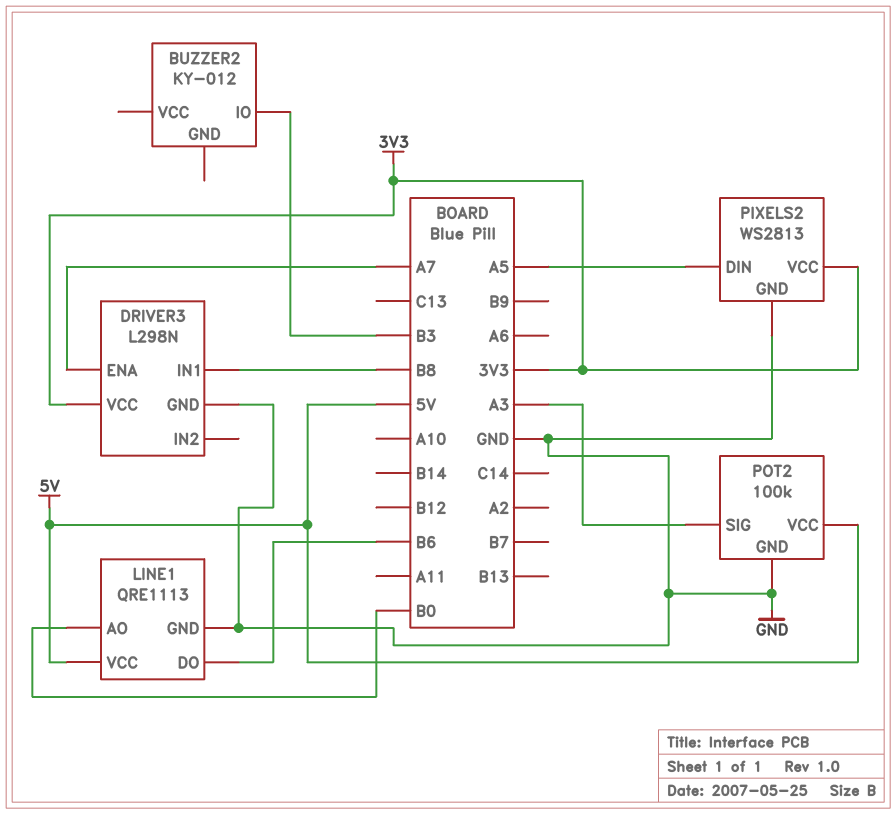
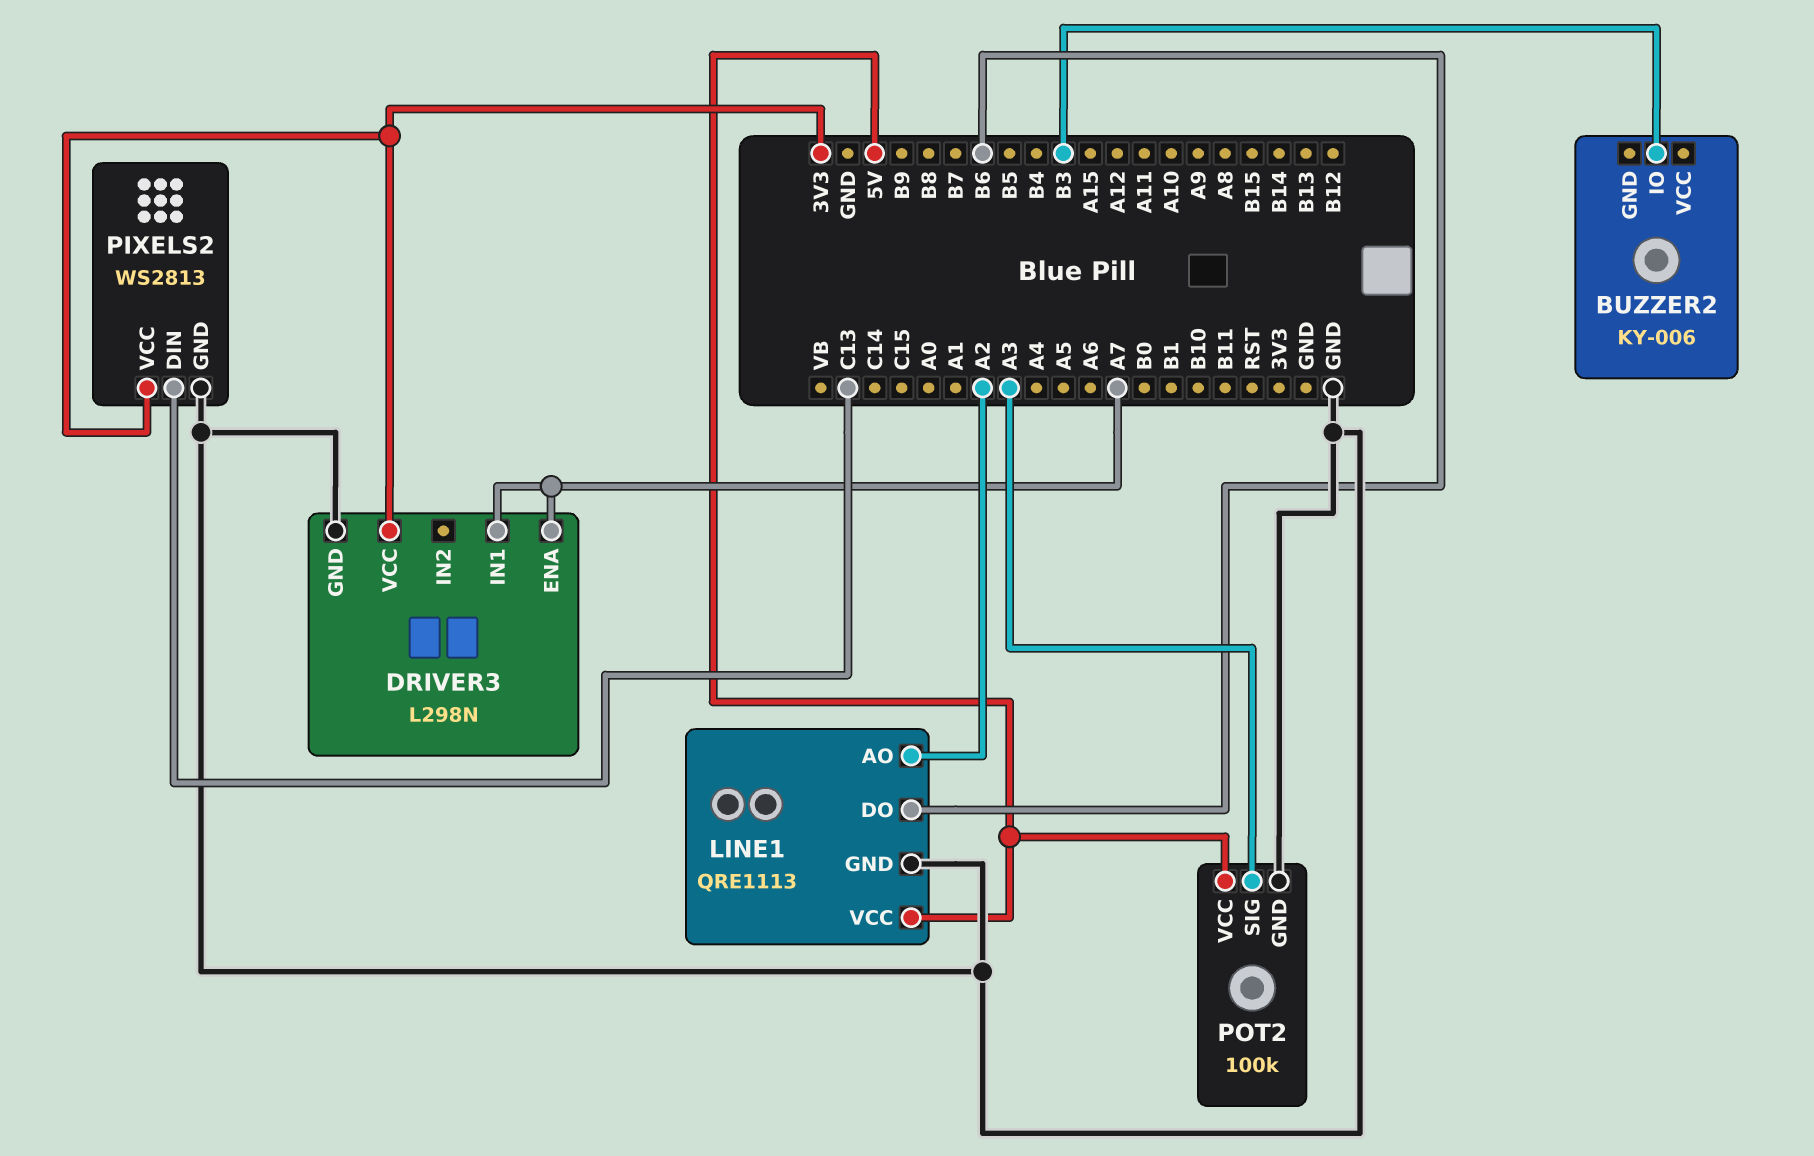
BUZZER2: KY-012 -> KY-006
DRIVER3 pin IN1: B8 -> A7
LINE1 pin AO: B0 -> A2
PIXELS2 pin DIN: A5 -> C13

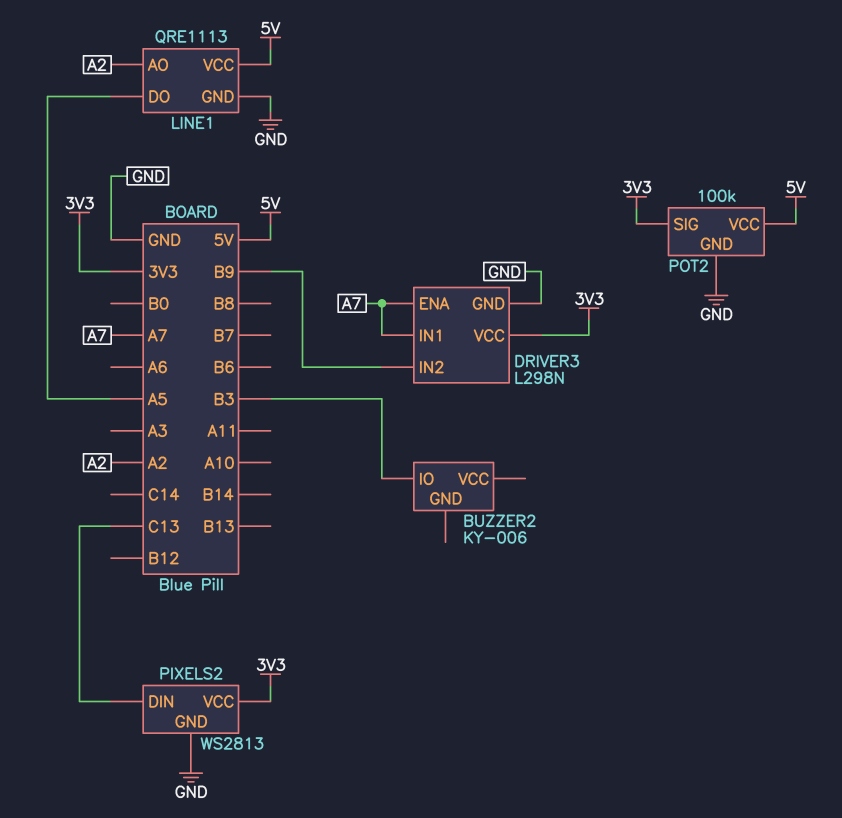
DRIVER3 pin IN2: none -> B9
LINE1 pin DO: B6 -> A5
POT2 pin SIG: A3 -> 3V3

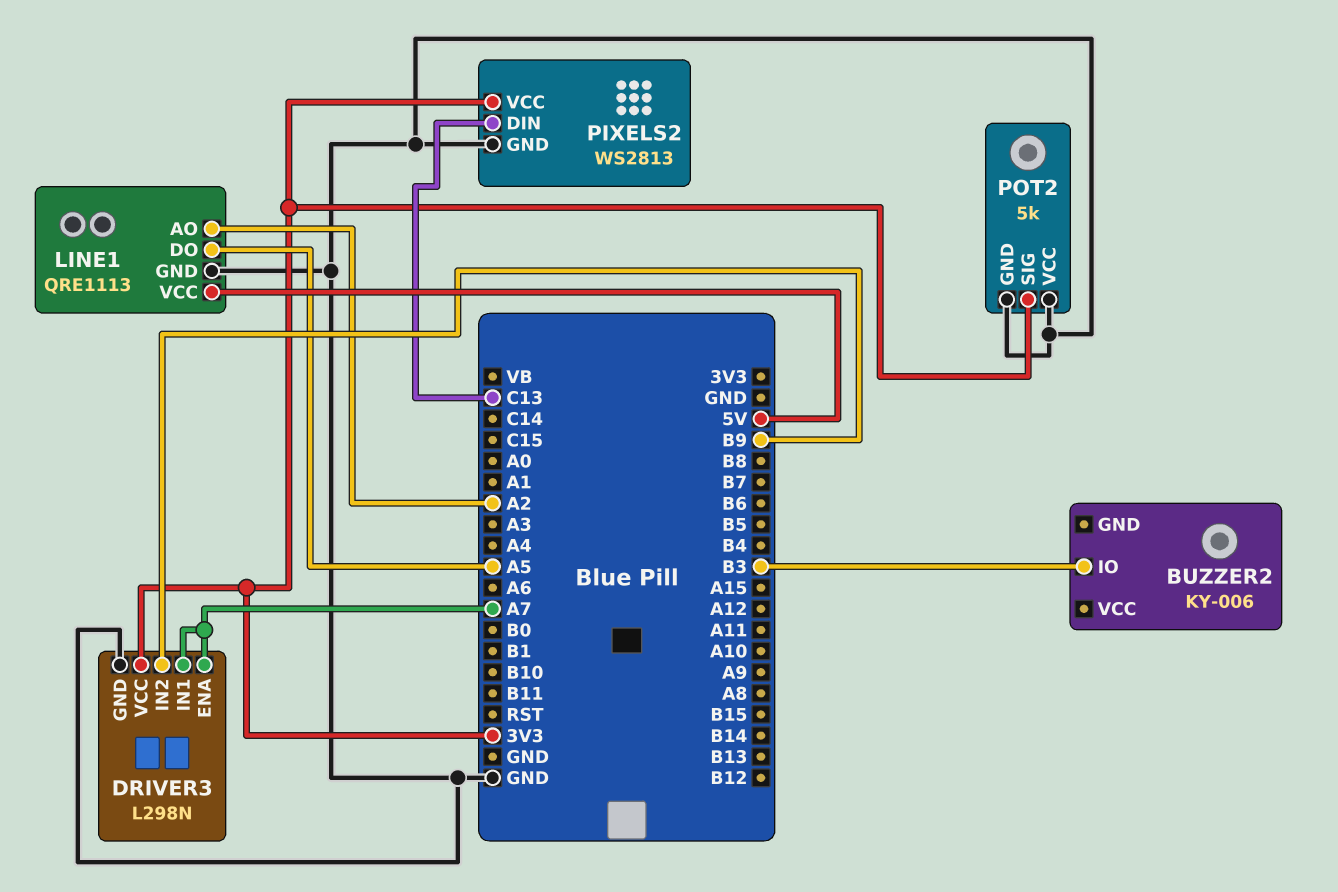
POT2: 100k -> 5k
POT2 pin VCC: 5V -> GND

